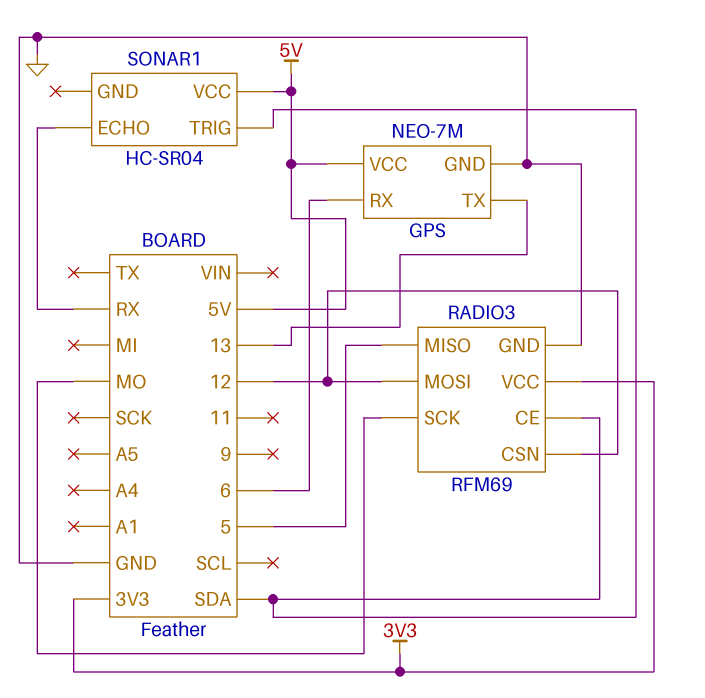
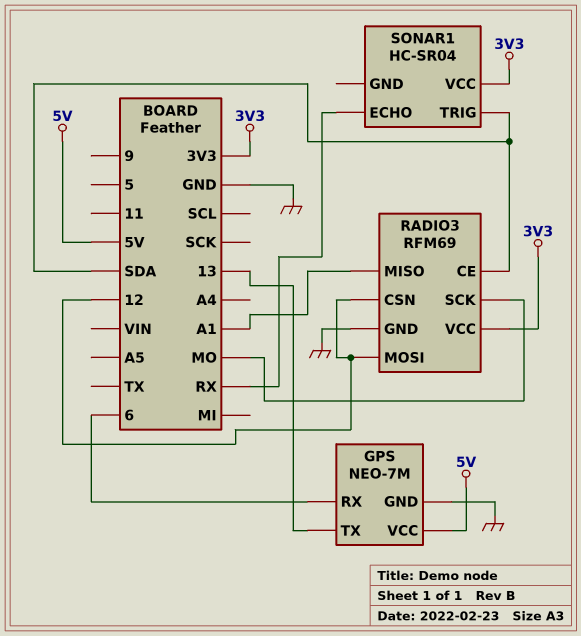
RADIO3 pin MISO: 5 -> A1
SONAR1 pin VCC: 5V -> 3V3

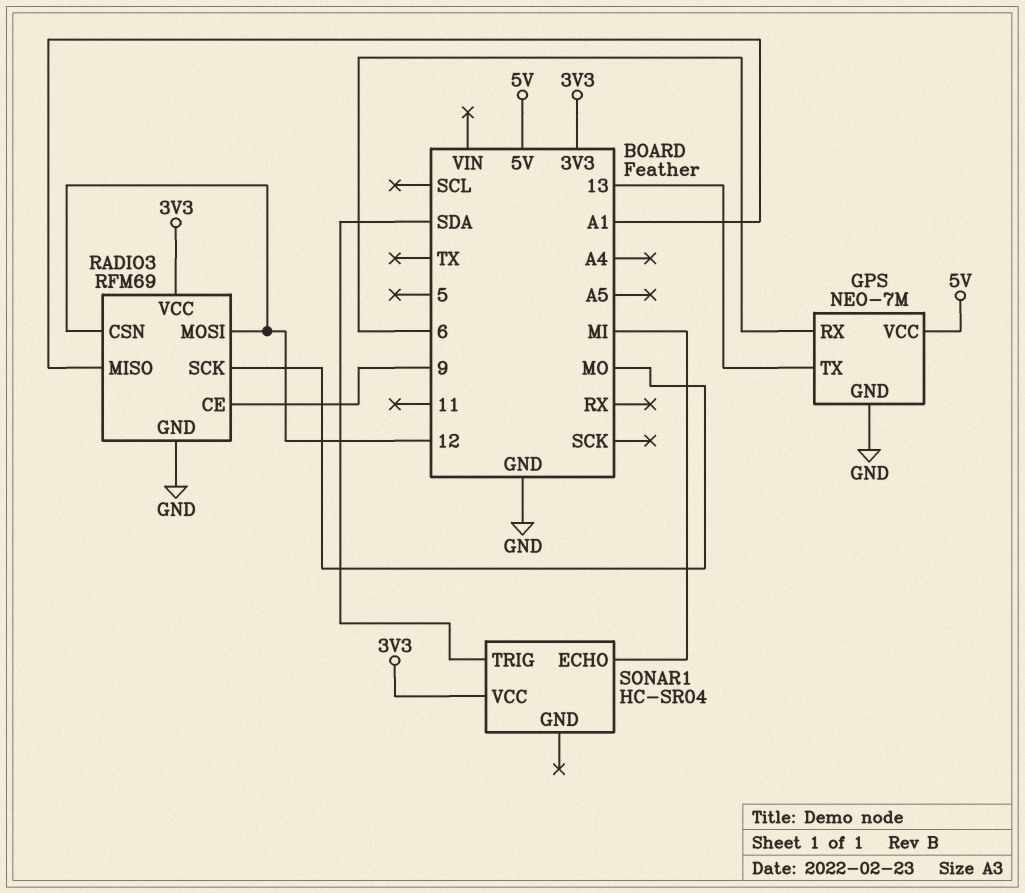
RADIO3 pin CE: SDA -> 9
SONAR1 pin ECHO: RX -> MI

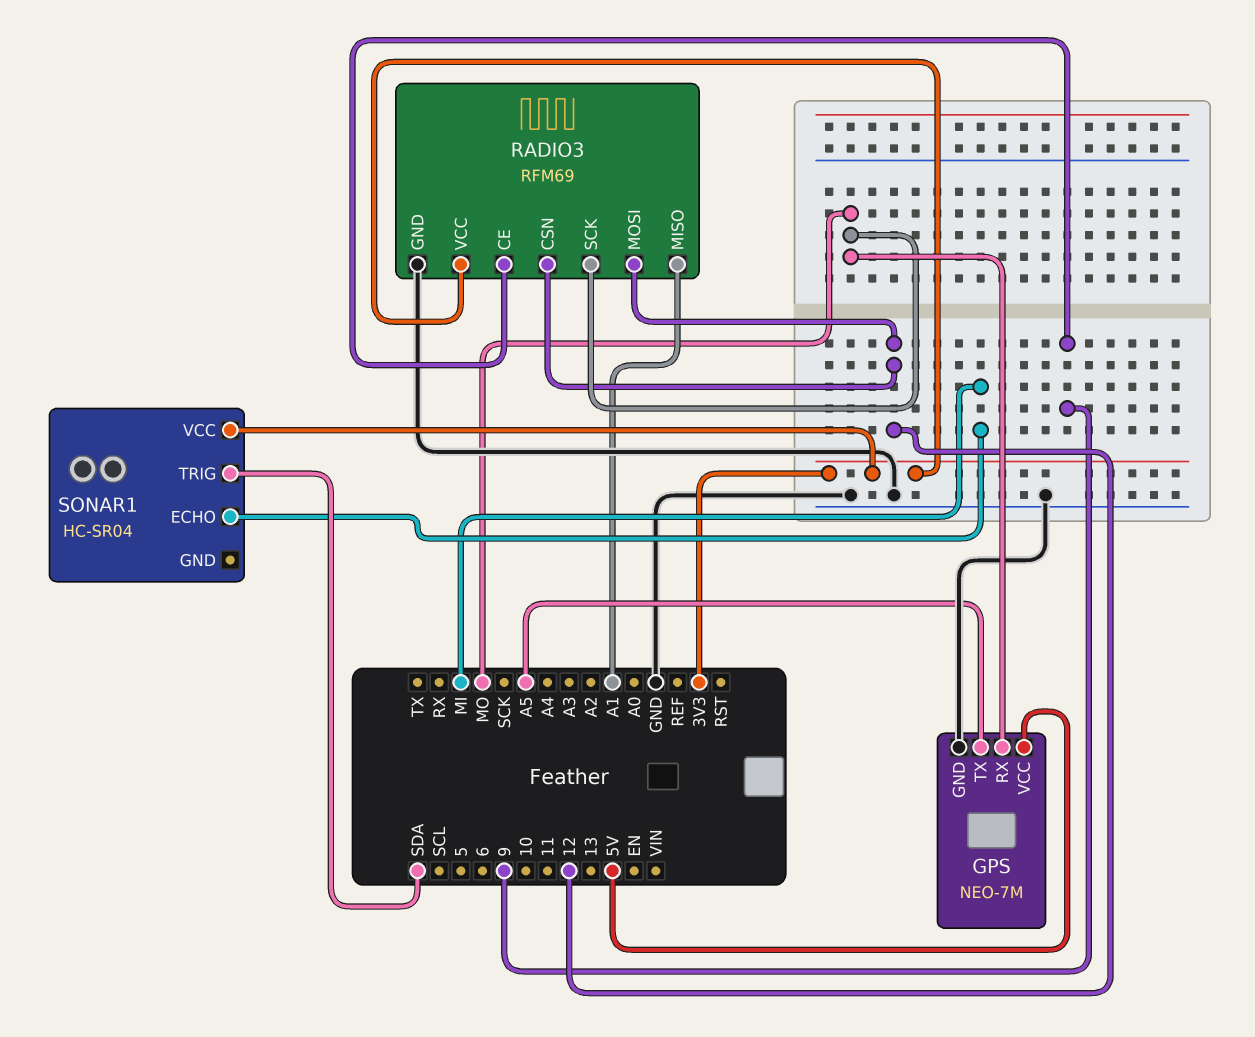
GPS pin RX: 6 -> MO
GPS pin TX: 13 -> A5

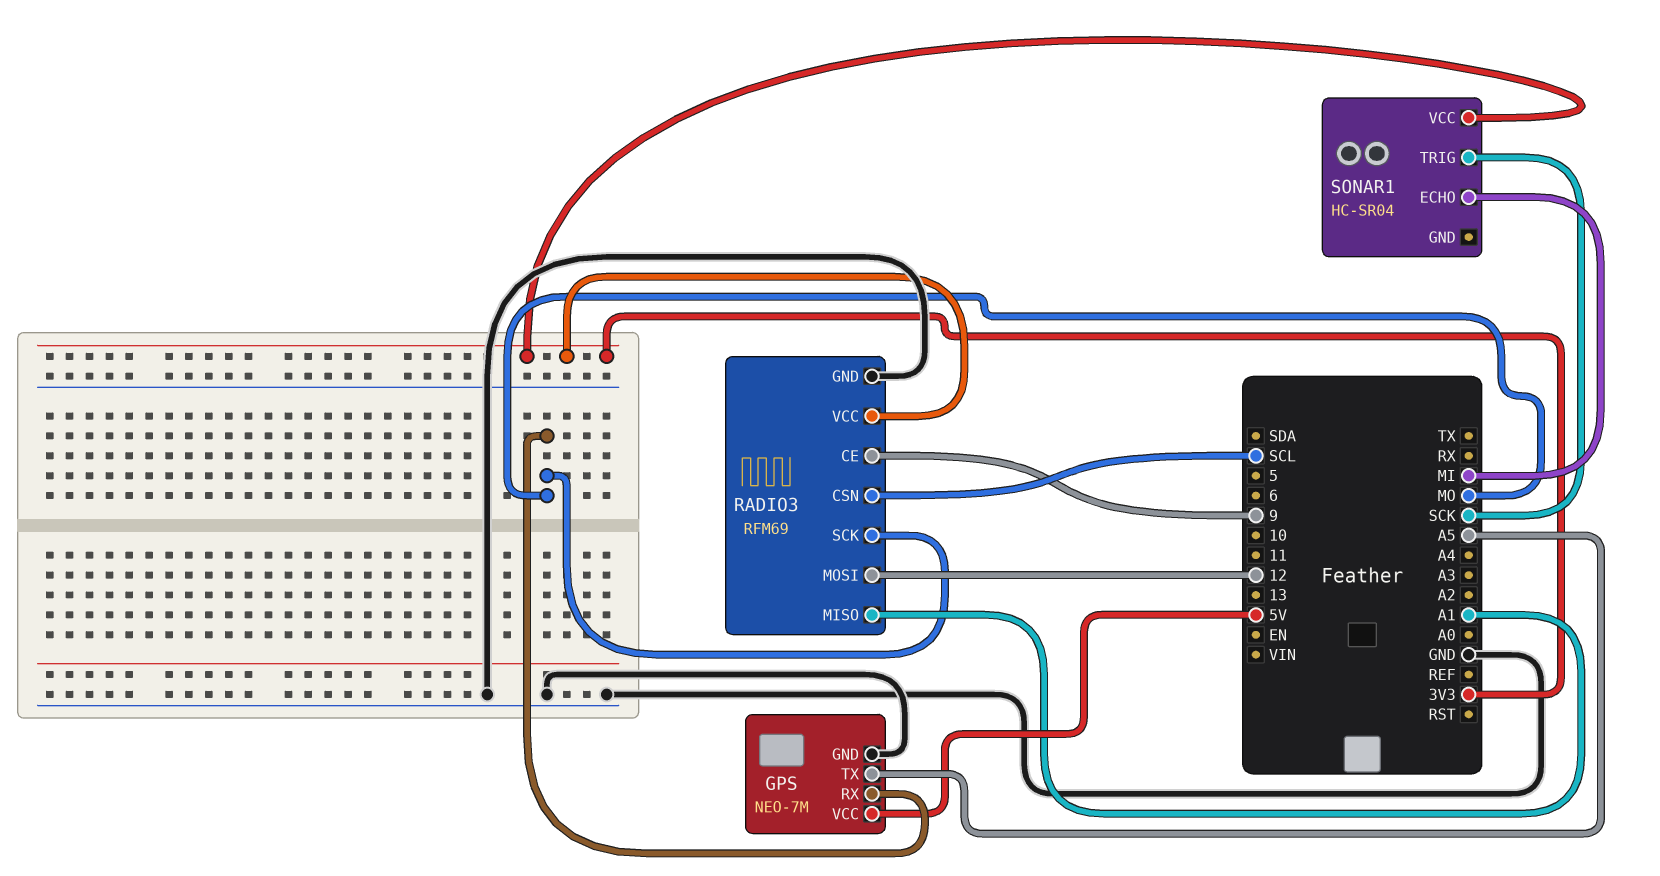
RADIO3 pin CSN: 12 -> SCL
SONAR1 pin TRIG: SDA -> SCK

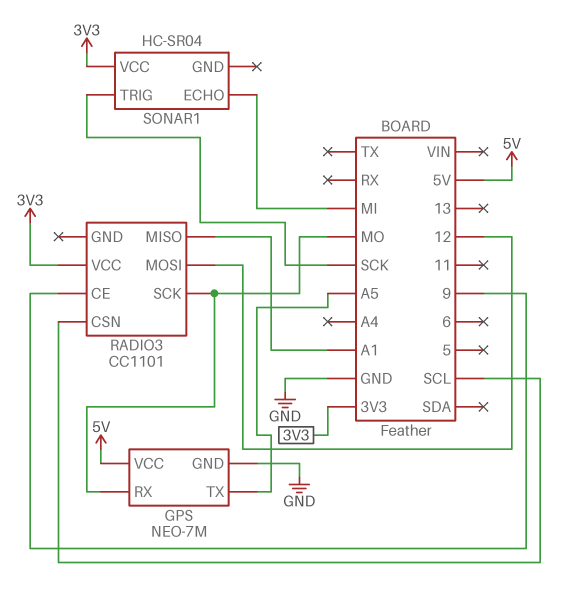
RADIO3: RFM69 -> CC1101
RADIO3 pin GND: GND -> none

